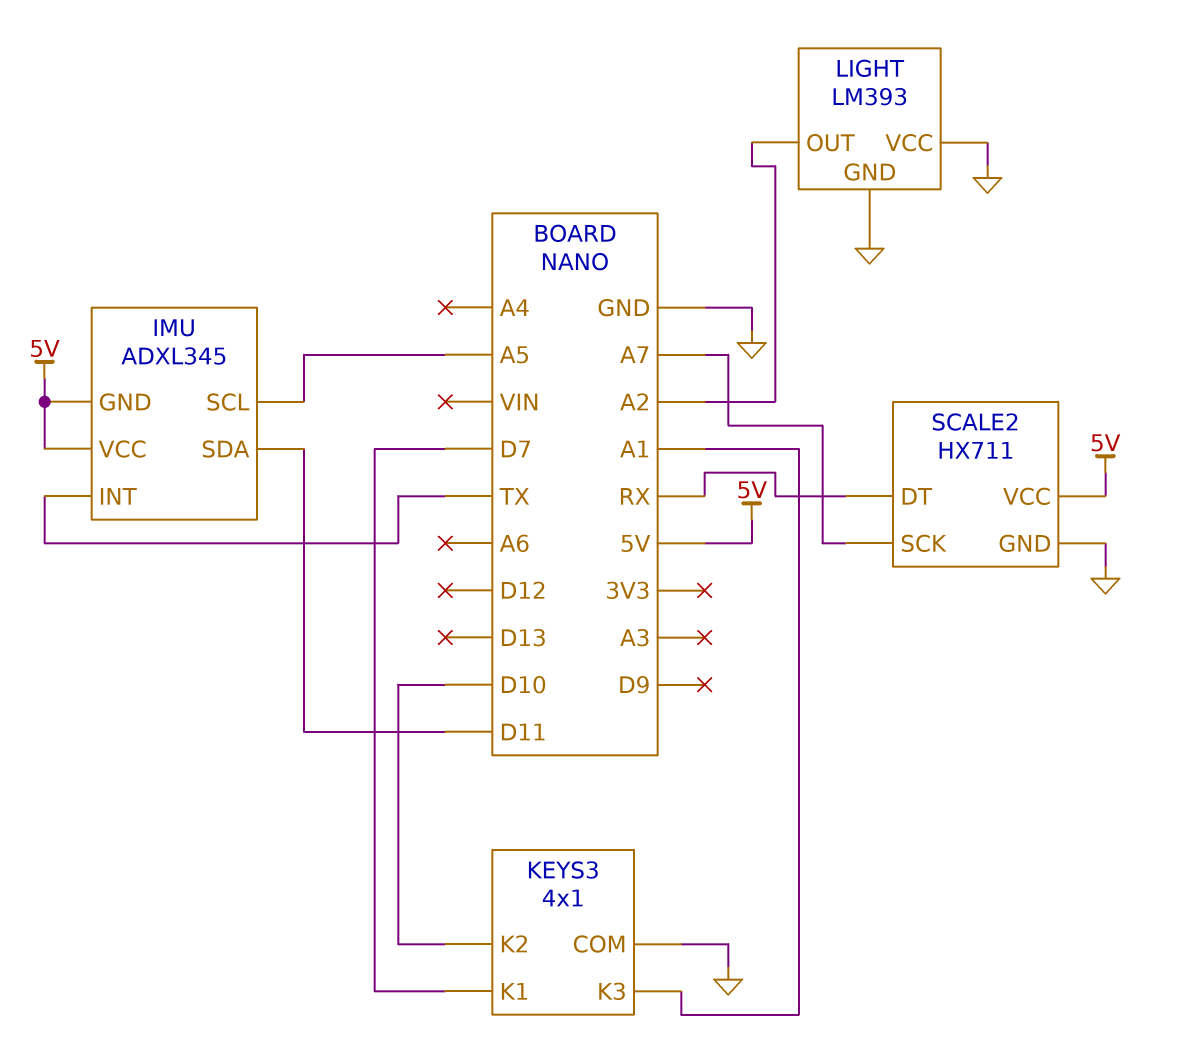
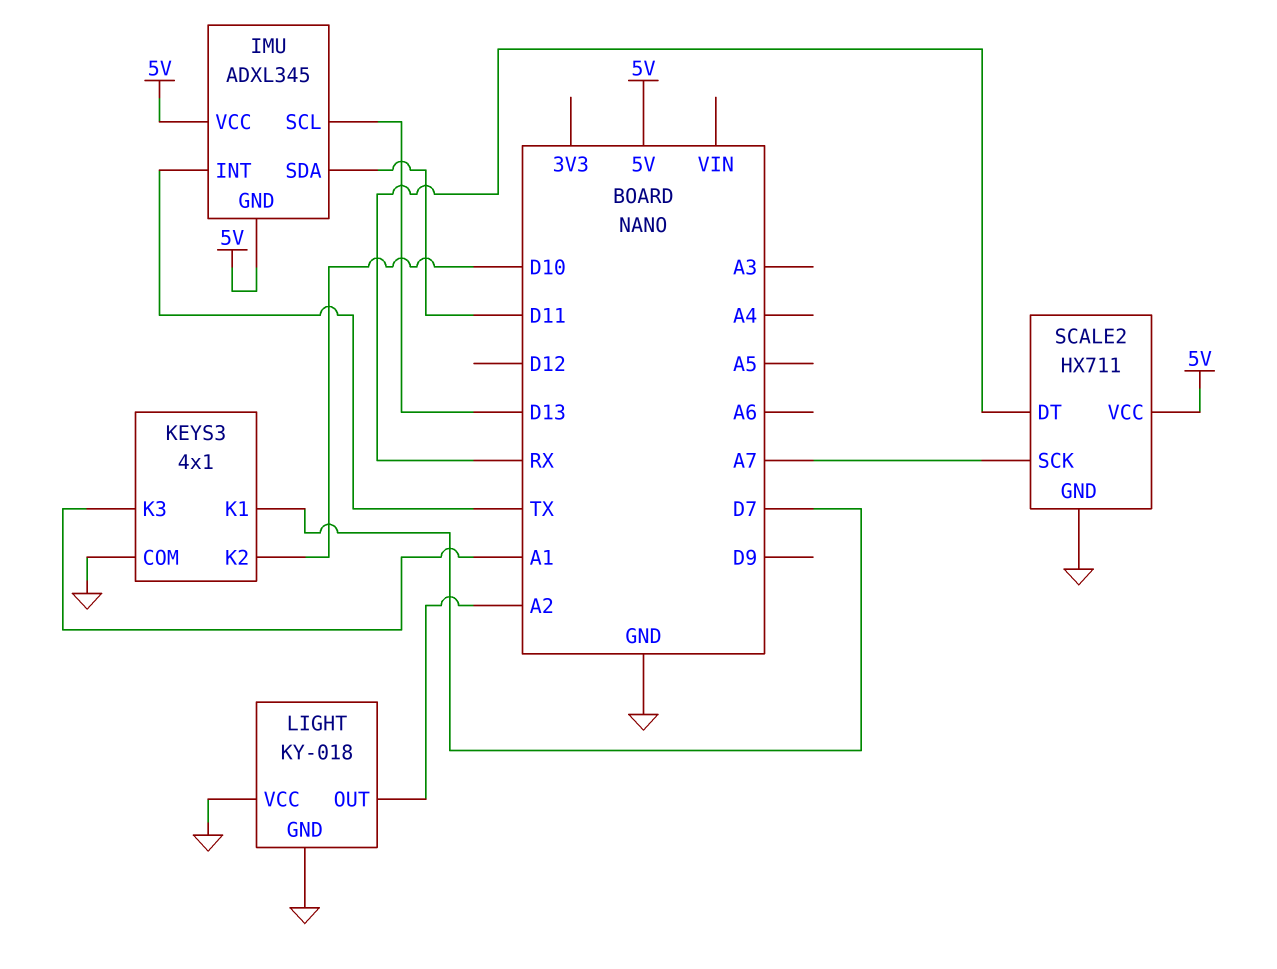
IMU pin SCL: A5 -> D13
LIGHT: LM393 -> KY-018

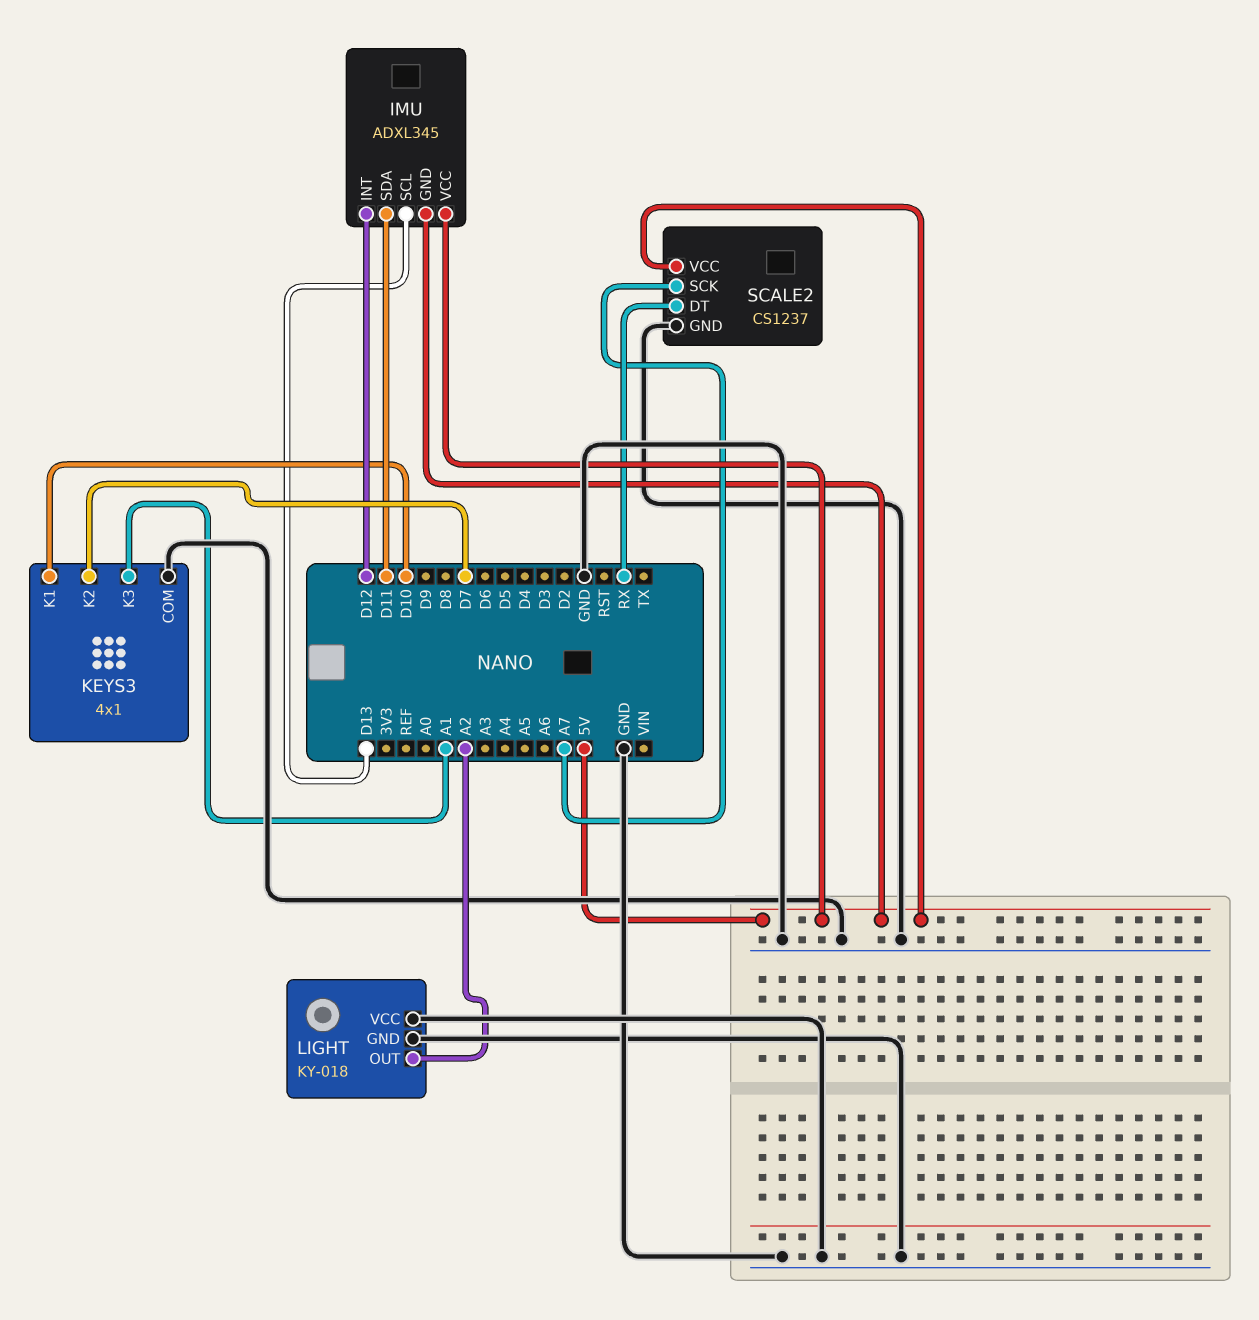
IMU pin INT: TX -> D12
KEYS3 pin K1: D7 -> D10
KEYS3 pin K2: D10 -> D7
SCALE2: HX711 -> CS1237

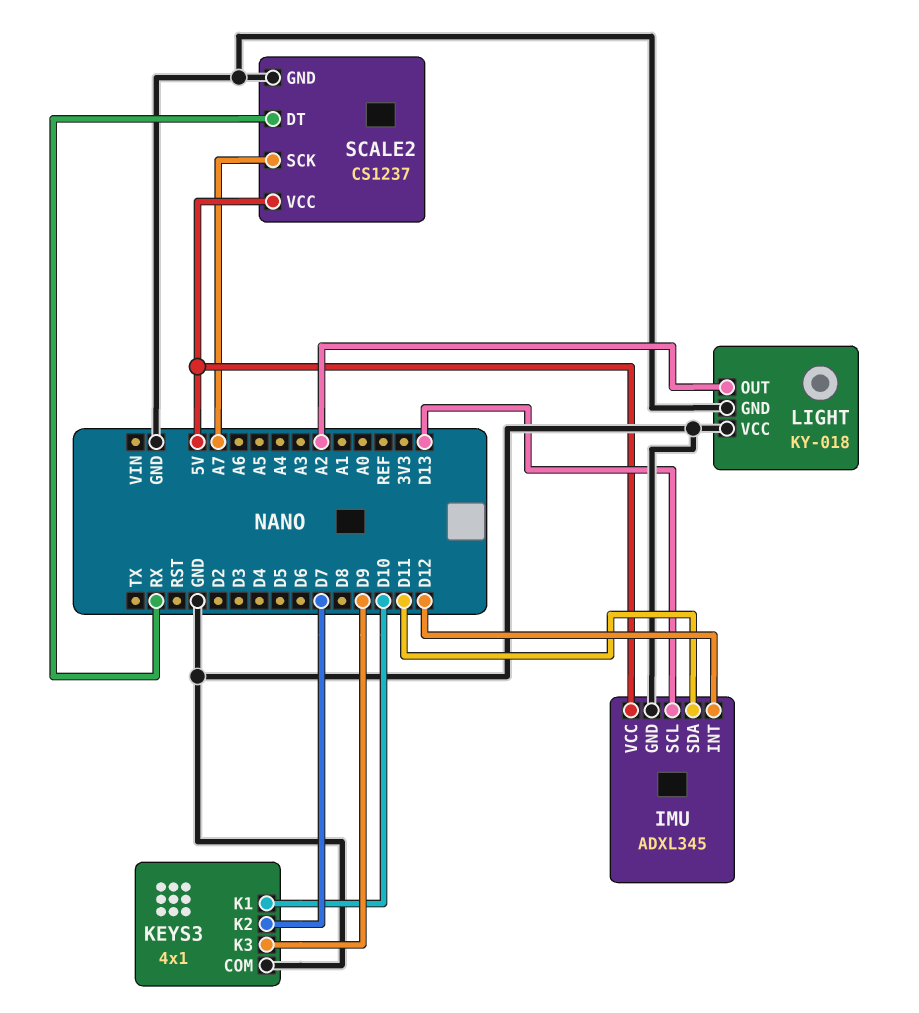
IMU pin GND: 5V -> GND
KEYS3 pin K3: A1 -> D9

